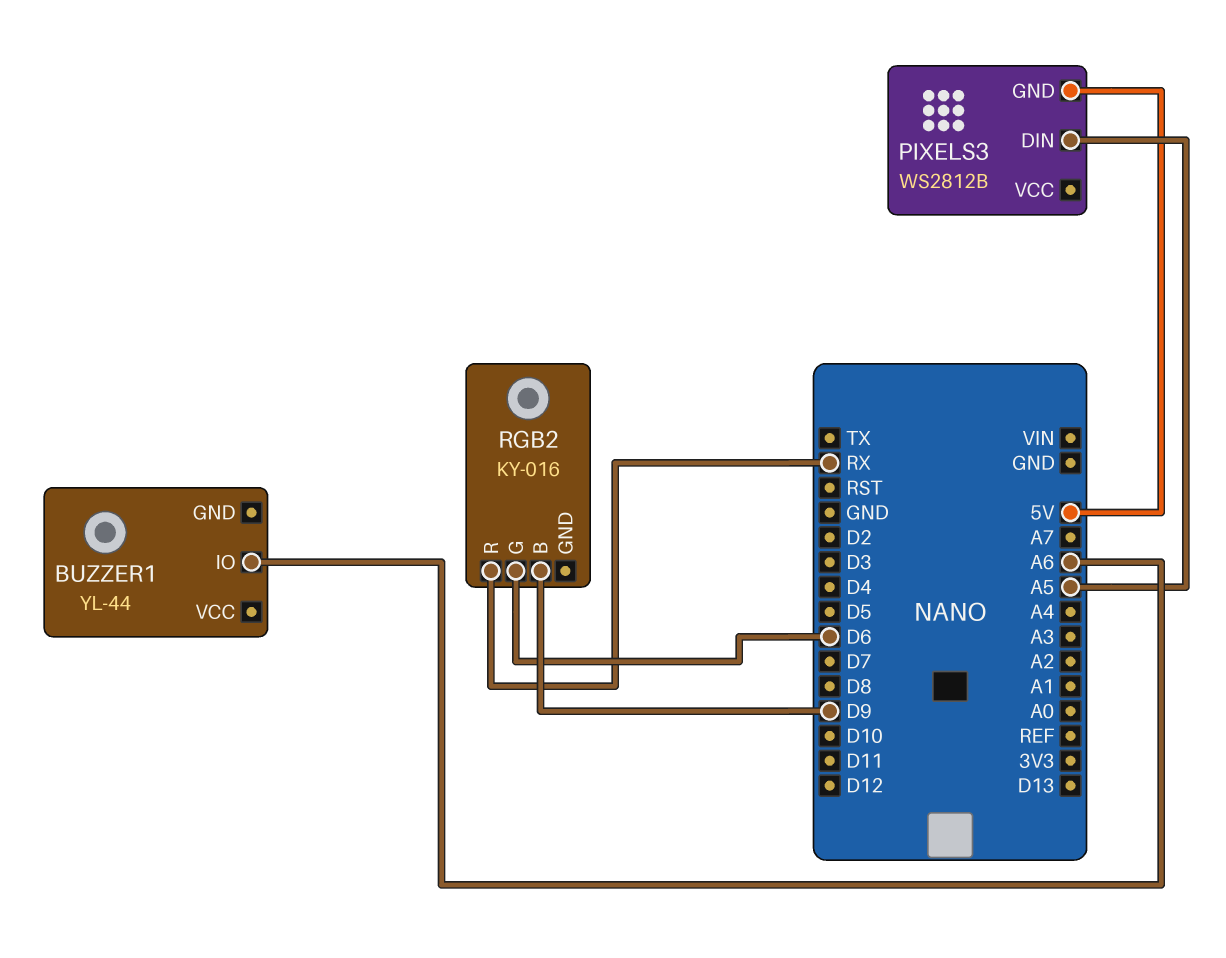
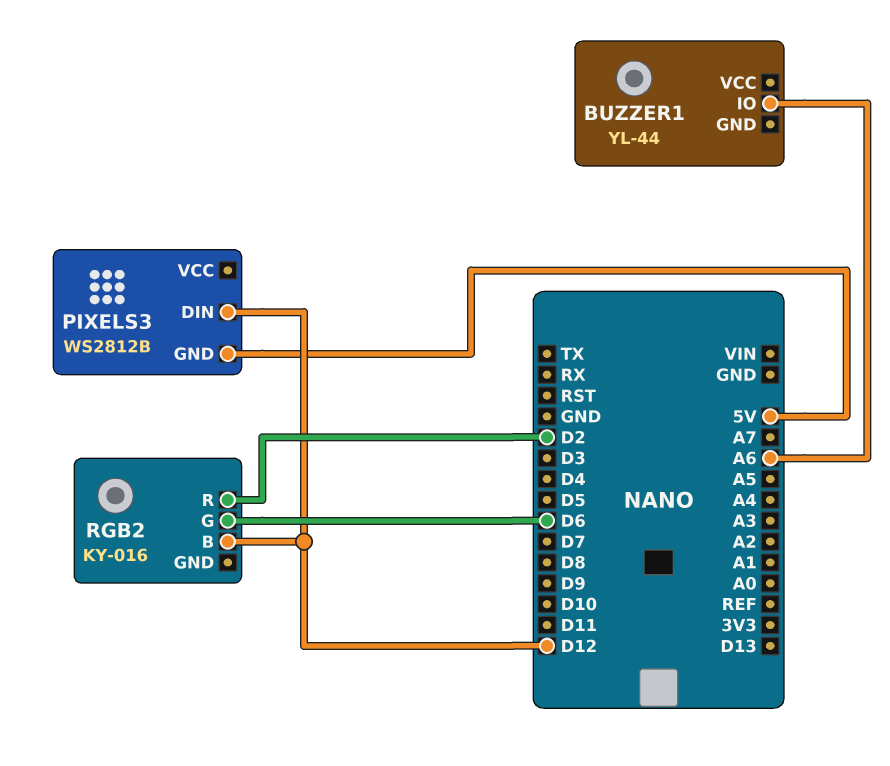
PIXELS3 pin DIN: A5 -> D12
RGB2 pin B: D9 -> D12
RGB2 pin R: RX -> D2

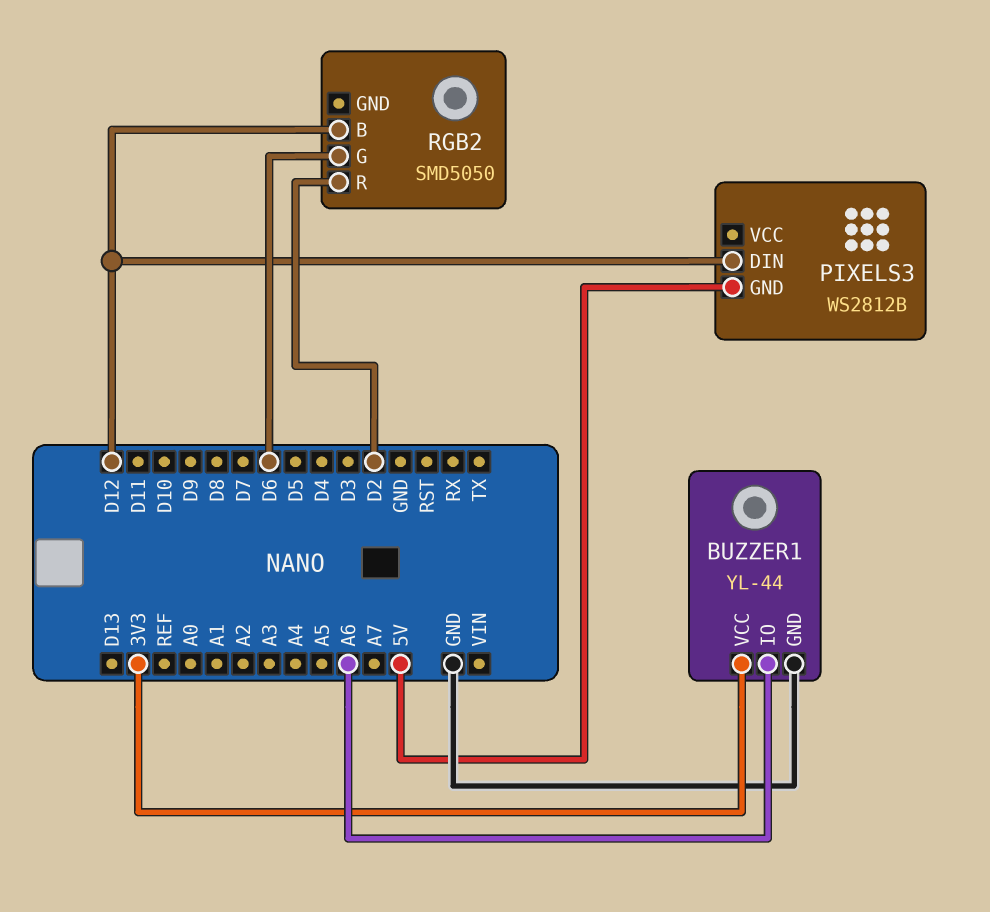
BUZZER1 pin GND: none -> GND
BUZZER1 pin VCC: none -> 3V3
RGB2: KY-016 -> SMD5050

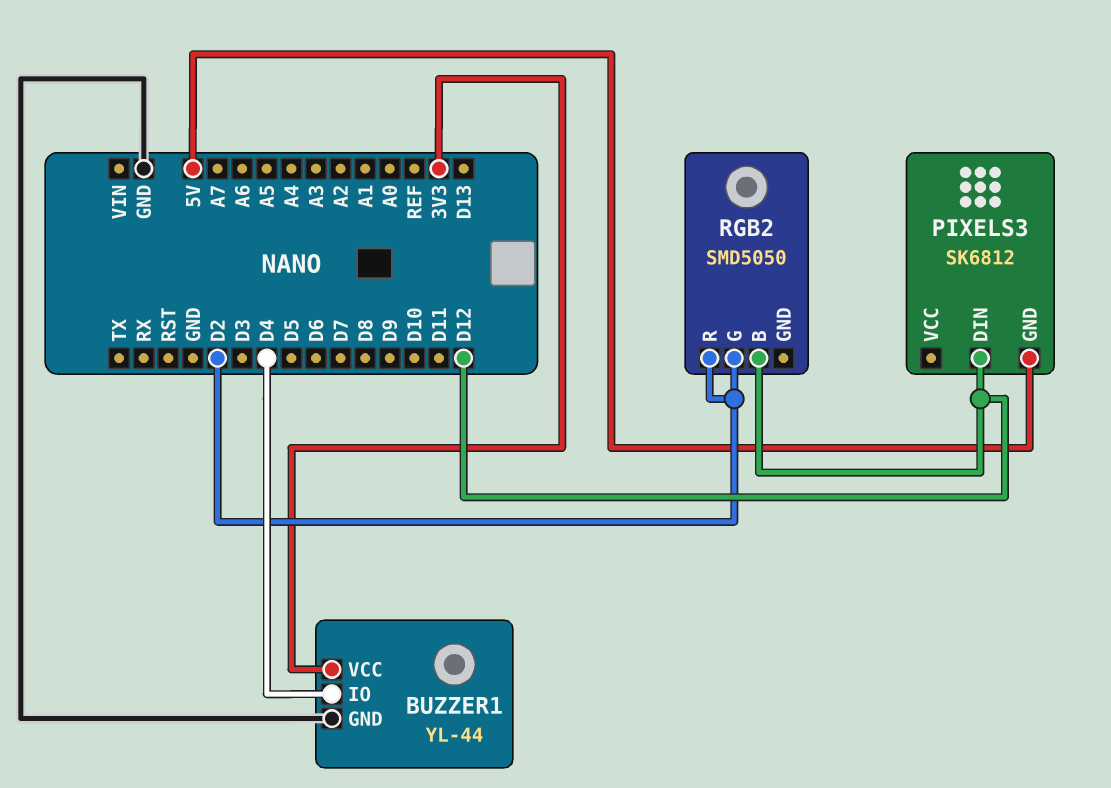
BUZZER1 pin IO: A6 -> D4
PIXELS3: WS2812B -> SK6812
RGB2 pin G: D6 -> D2

